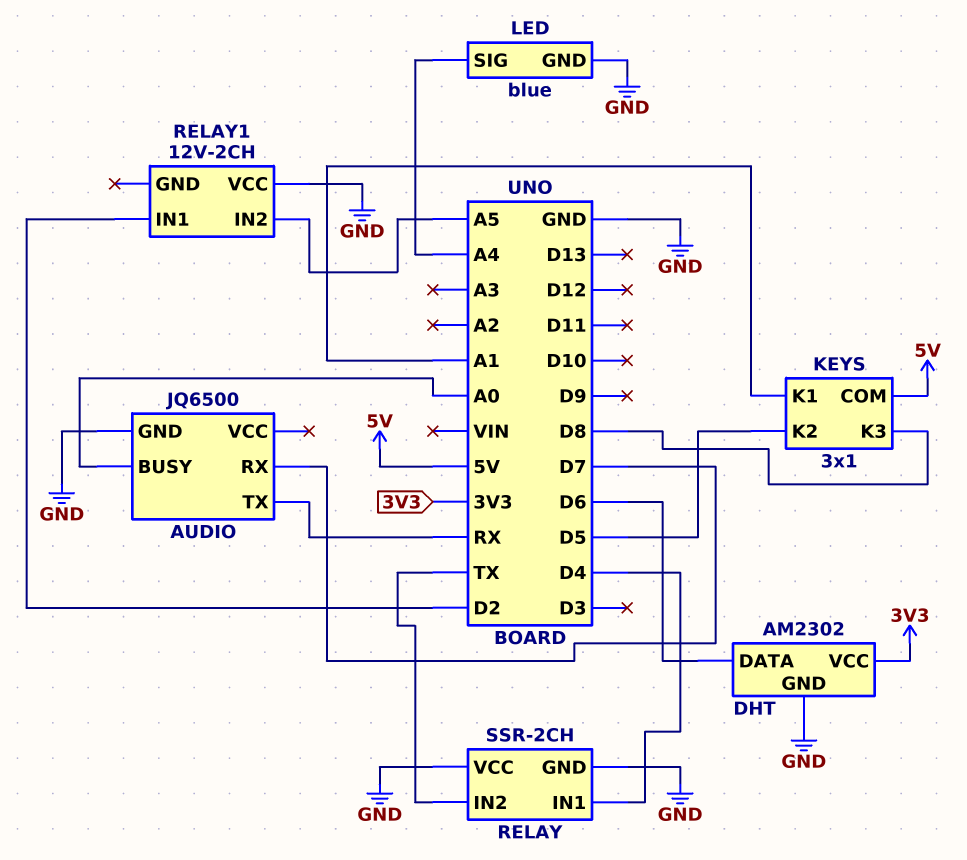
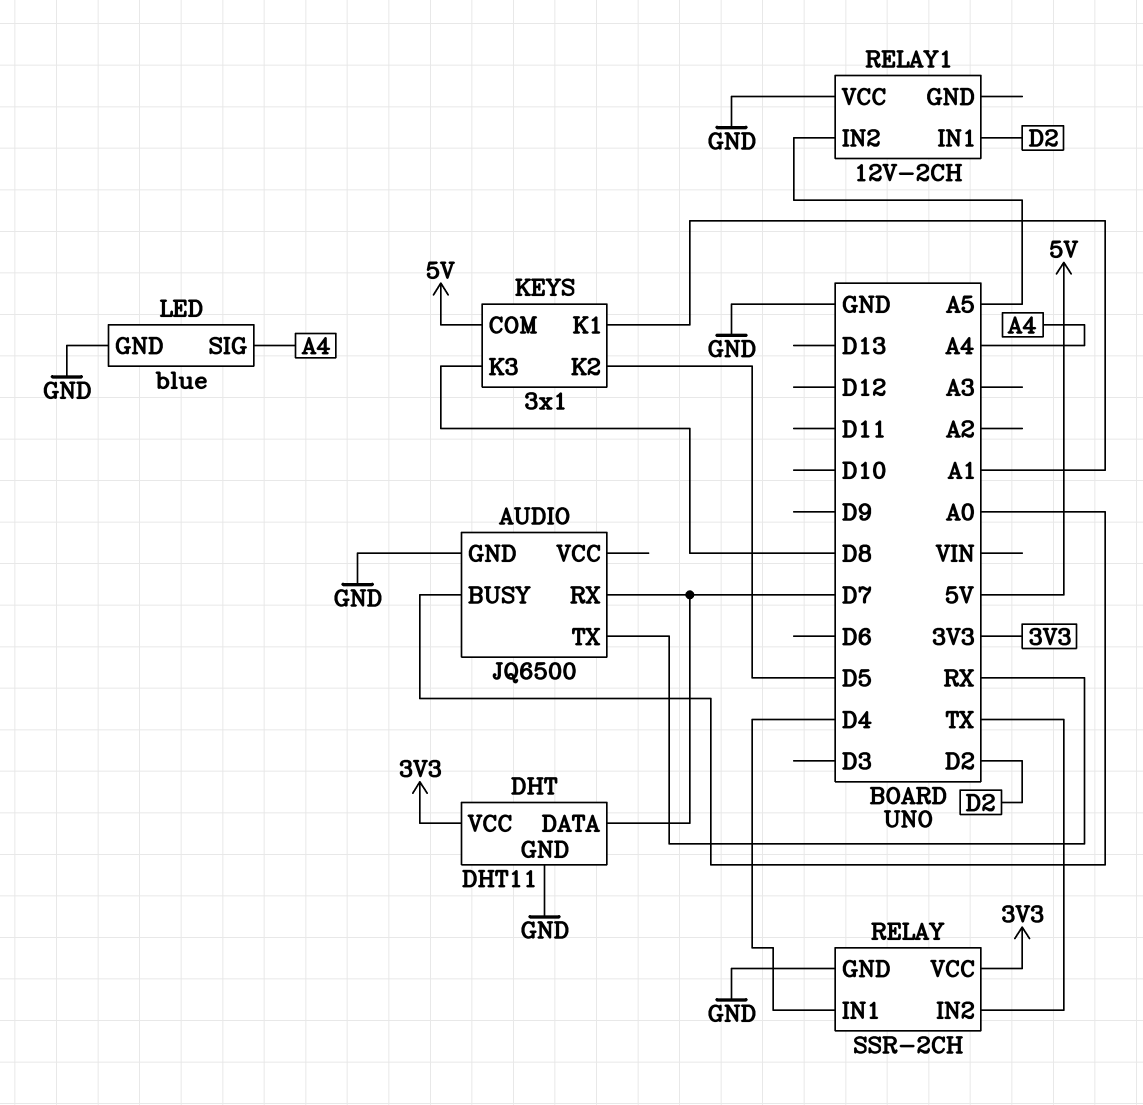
DHT: AM2302 -> DHT11
DHT pin DATA: D6 -> D7
RELAY pin VCC: GND -> 3V3

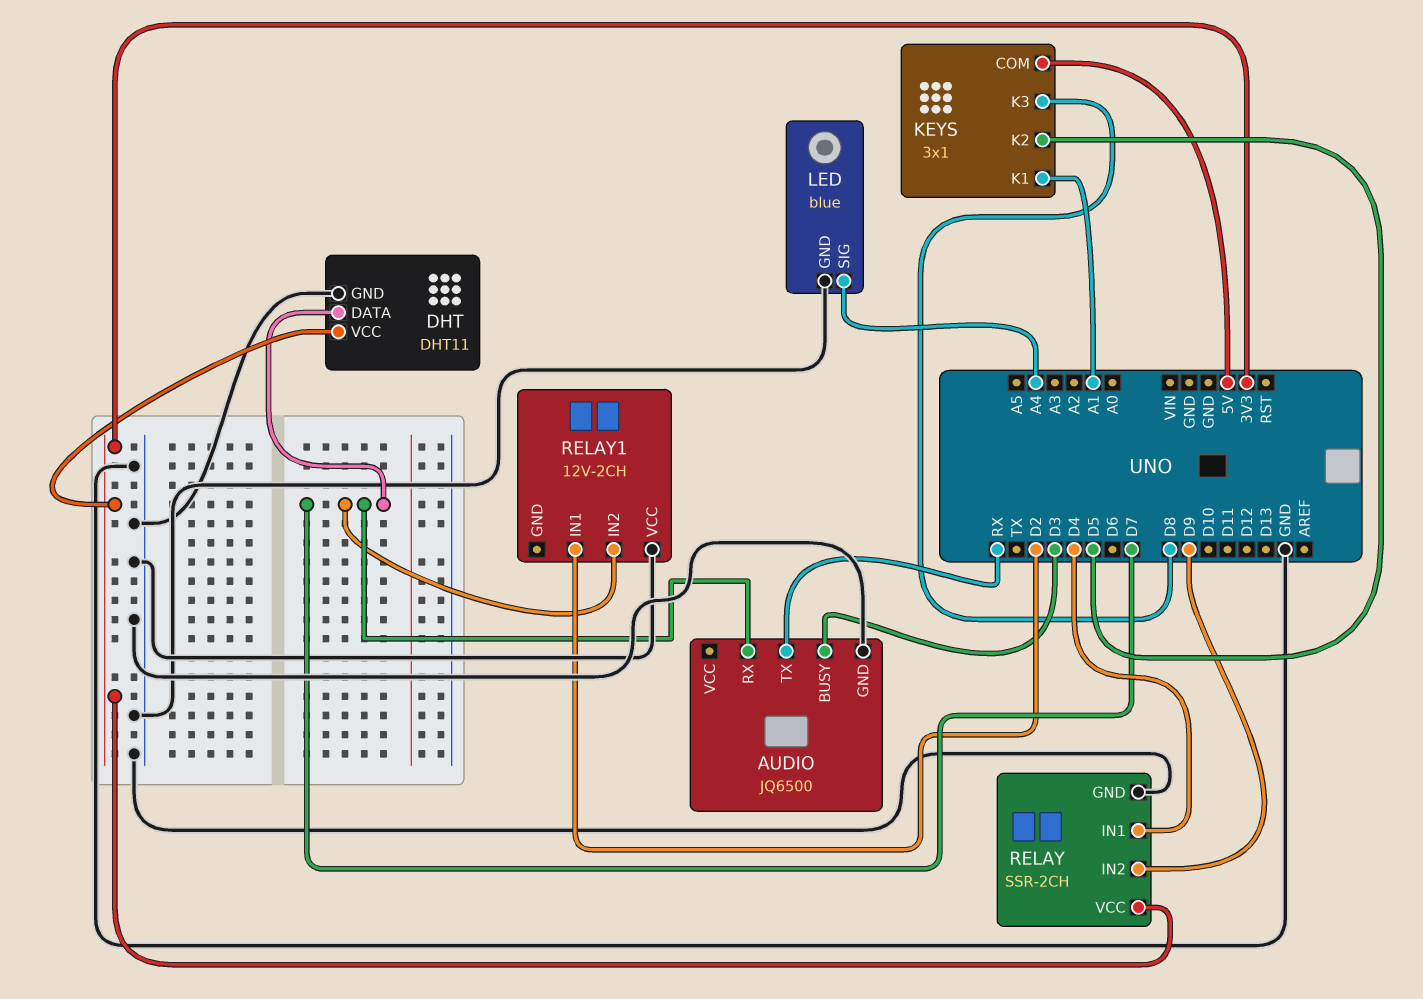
AUDIO pin BUSY: A0 -> D3
RELAY pin IN2: TX -> D9
RELAY1 pin IN2: A5 -> D7

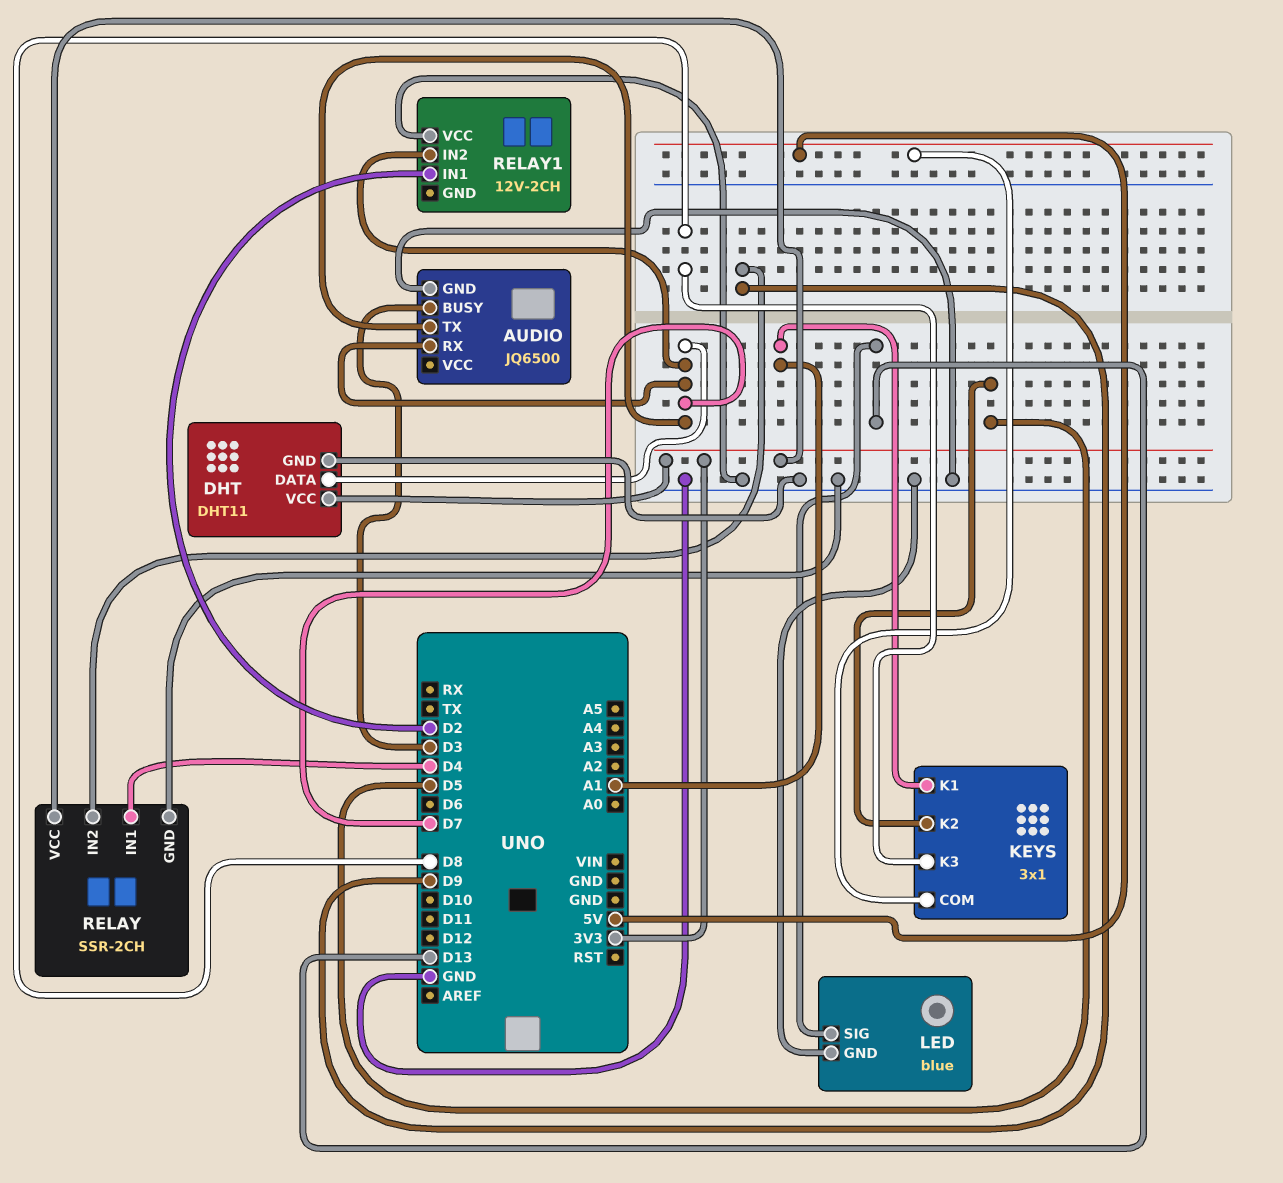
AUDIO pin TX: RX -> D7
LED pin SIG: A4 -> D13

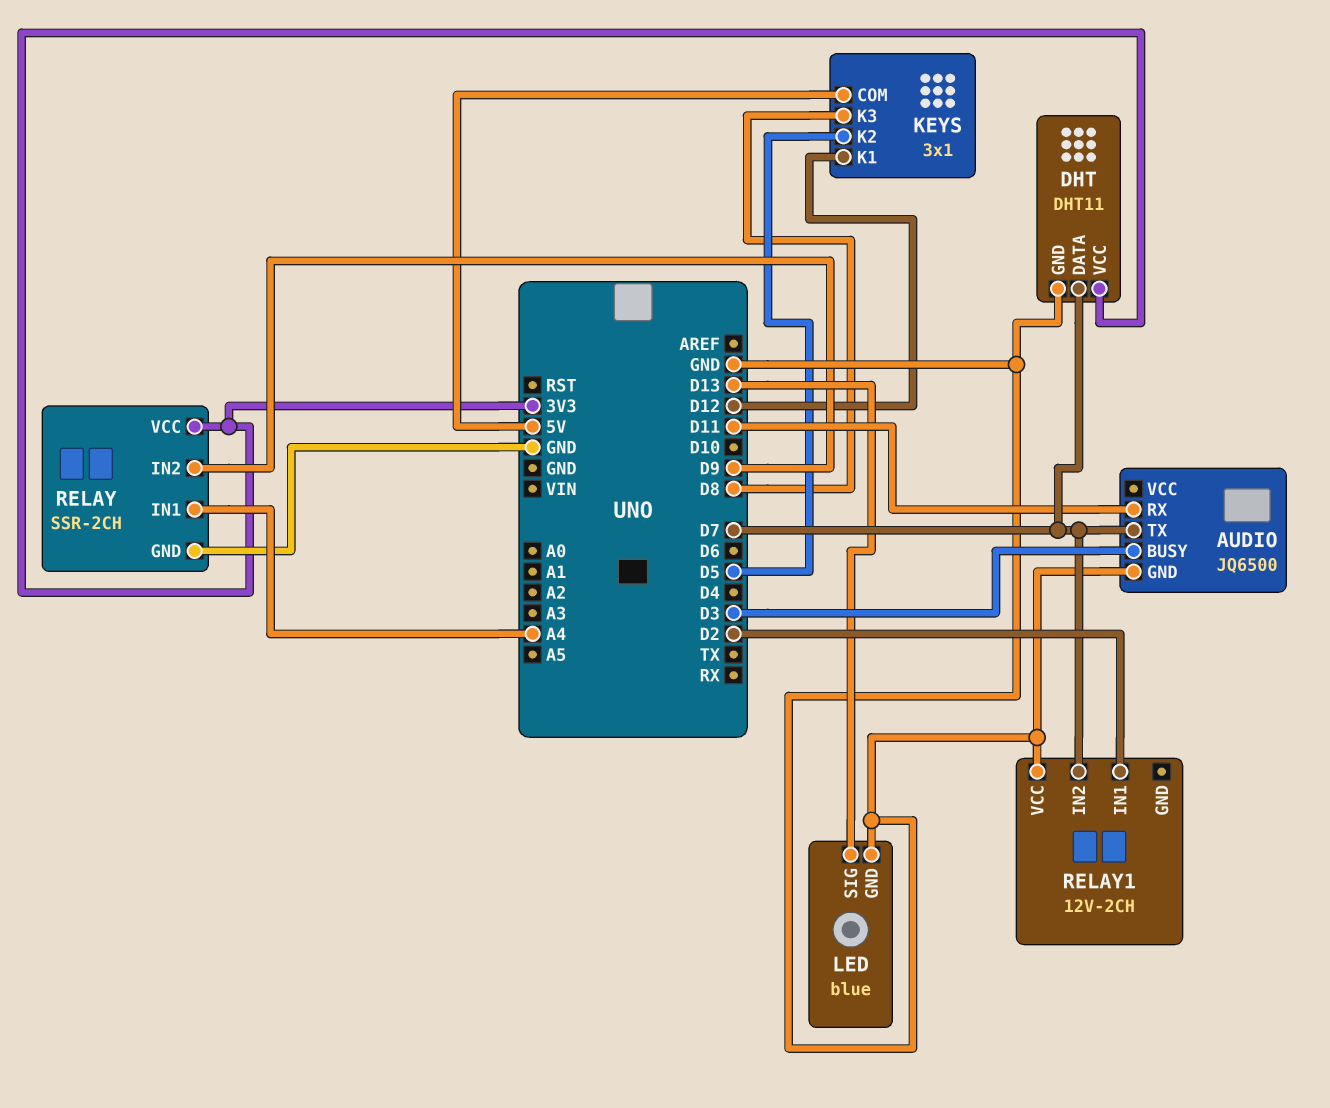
AUDIO pin RX: D7 -> D11
KEYS pin K1: A1 -> D12
RELAY pin IN1: D4 -> A4

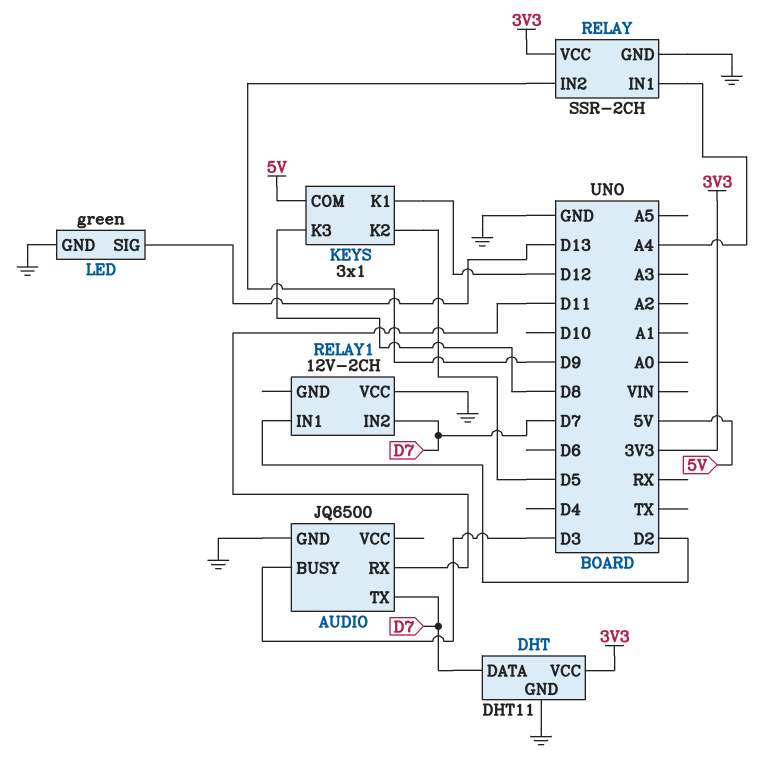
LED: blue -> green

